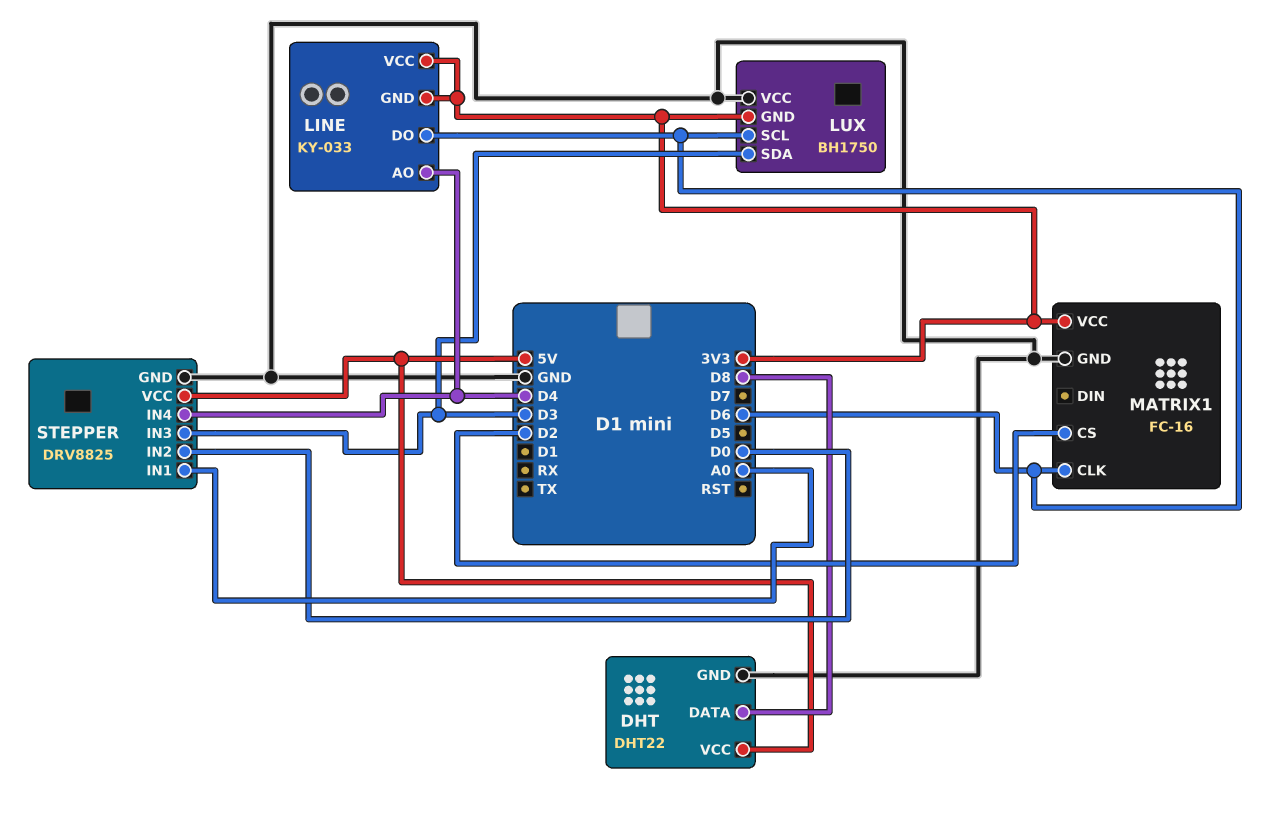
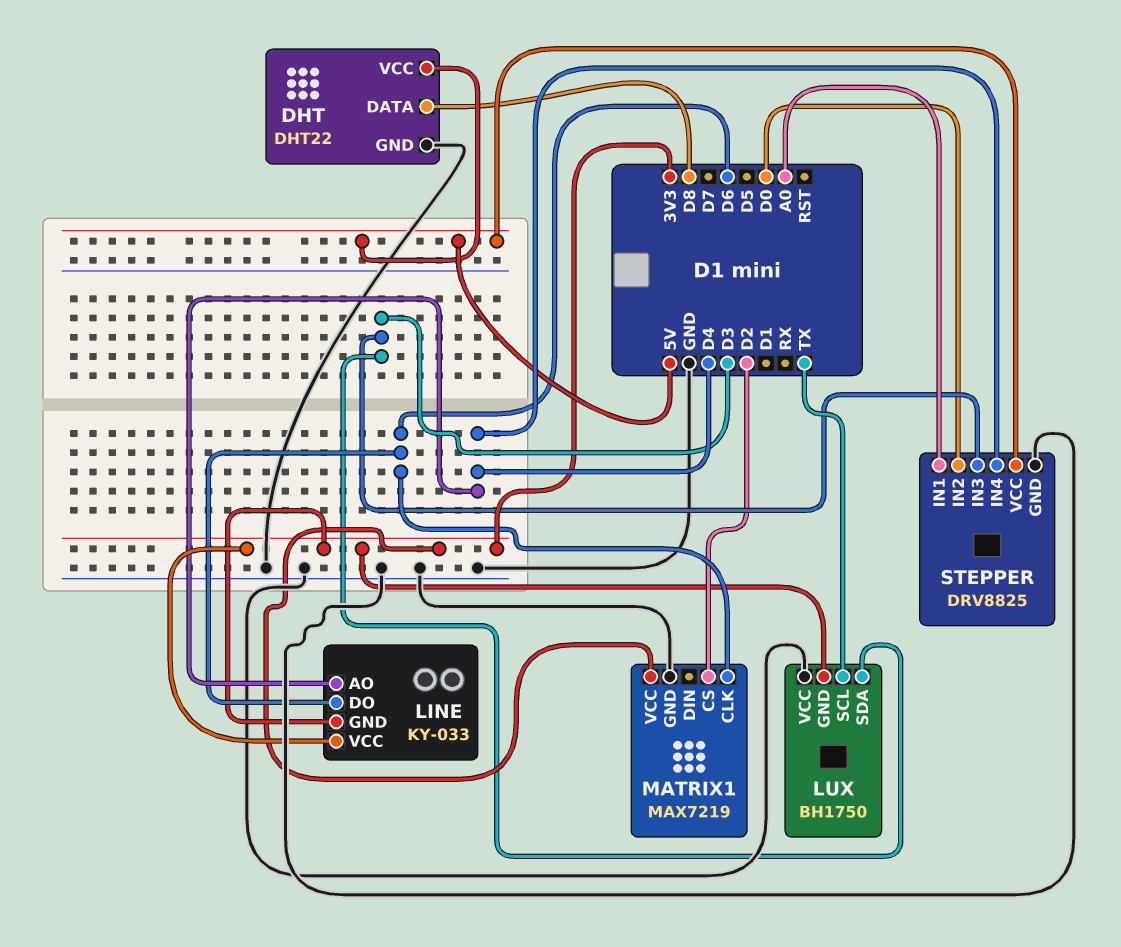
LUX pin SCL: D6 -> TX
MATRIX1: FC-16 -> MAX7219

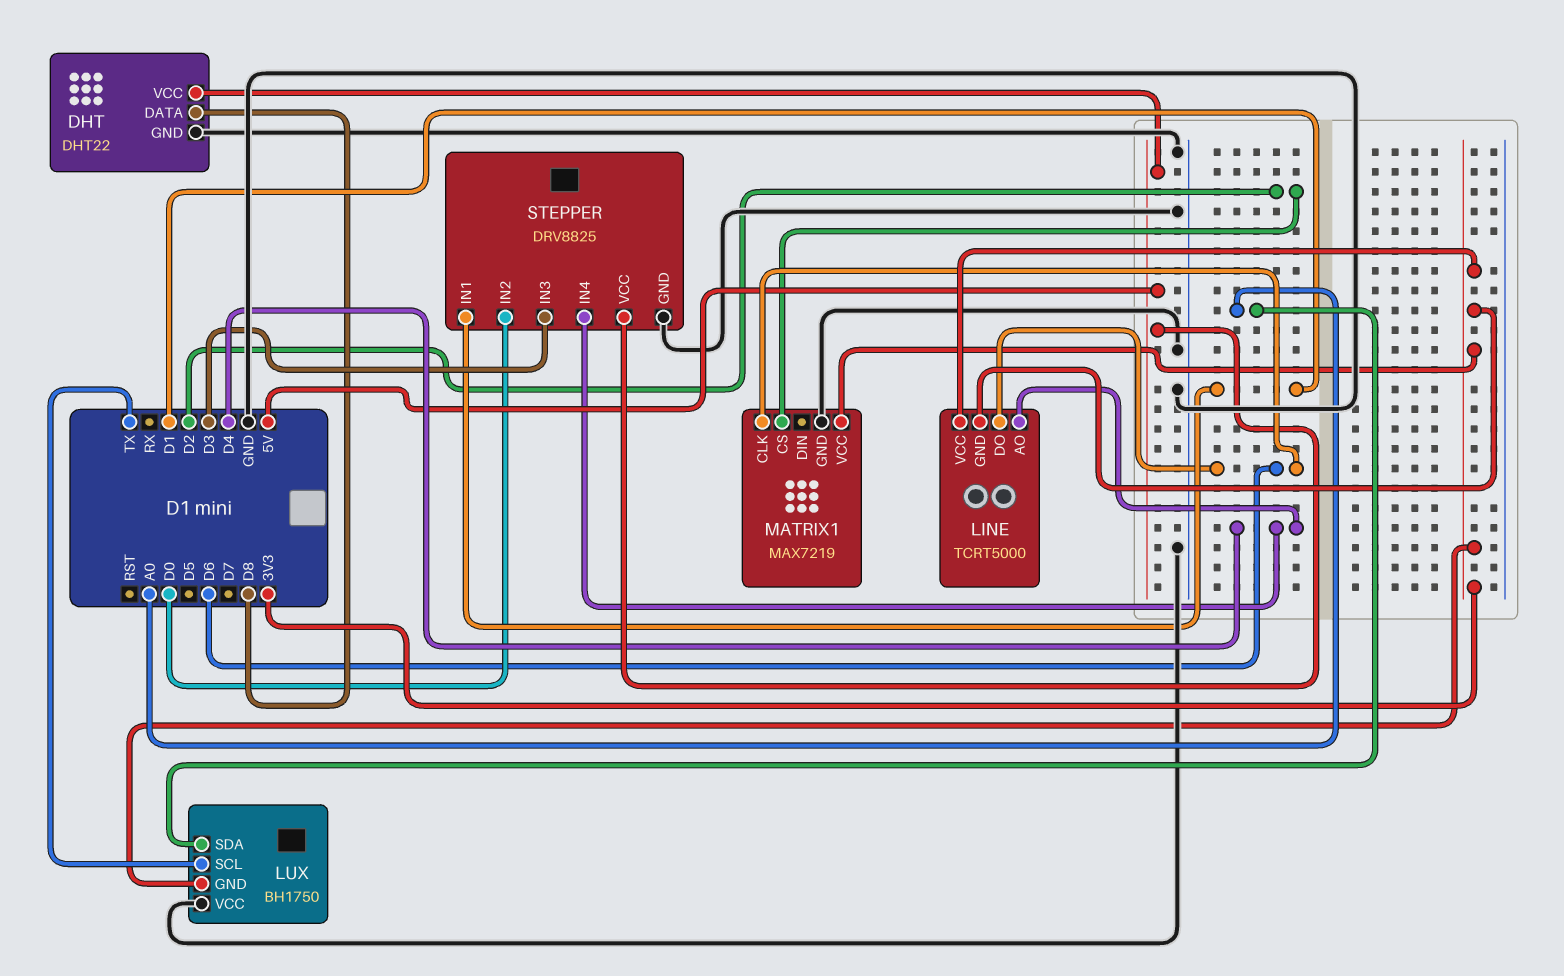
LINE: KY-033 -> TCRT5000
LUX pin SDA: D3 -> A0
STEPPER pin IN1: A0 -> D1

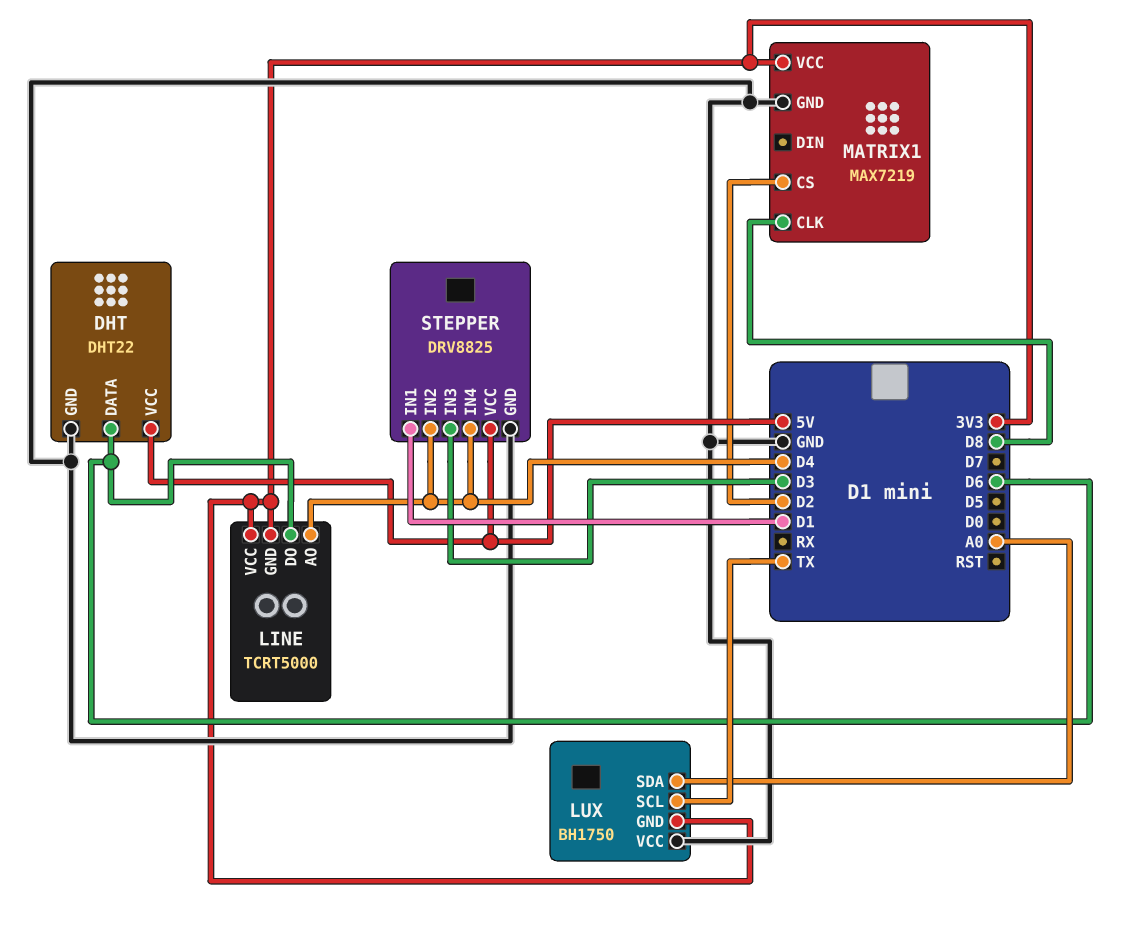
DHT pin DATA: D8 -> D6
MATRIX1 pin CLK: D6 -> D8
STEPPER pin IN2: D0 -> D4

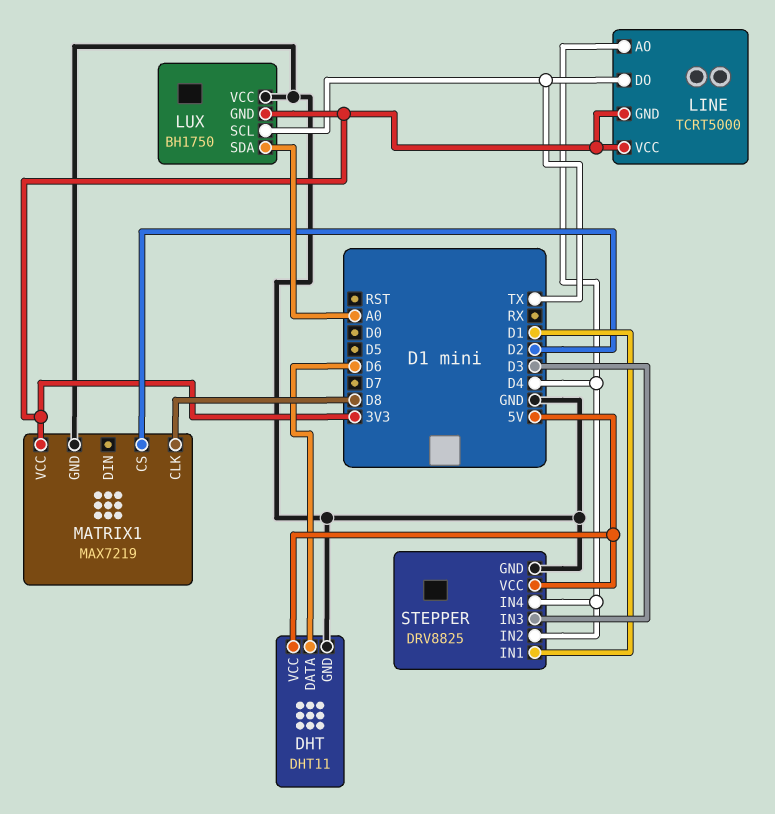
DHT: DHT22 -> DHT11
LINE pin DO: D6 -> TX

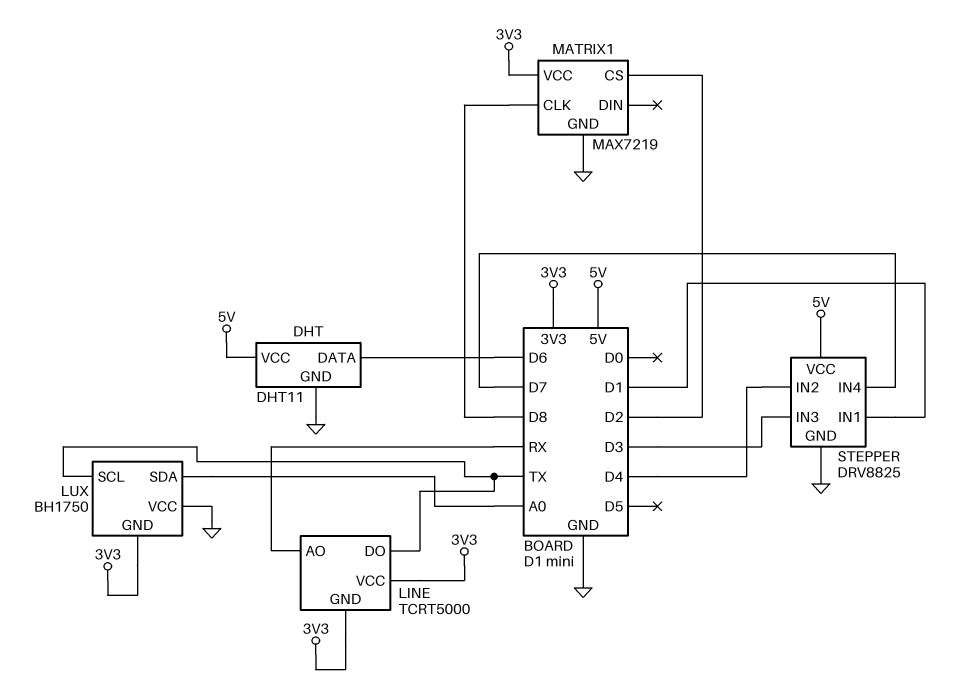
LINE pin AO: D4 -> RX
STEPPER pin IN4: D4 -> D7

